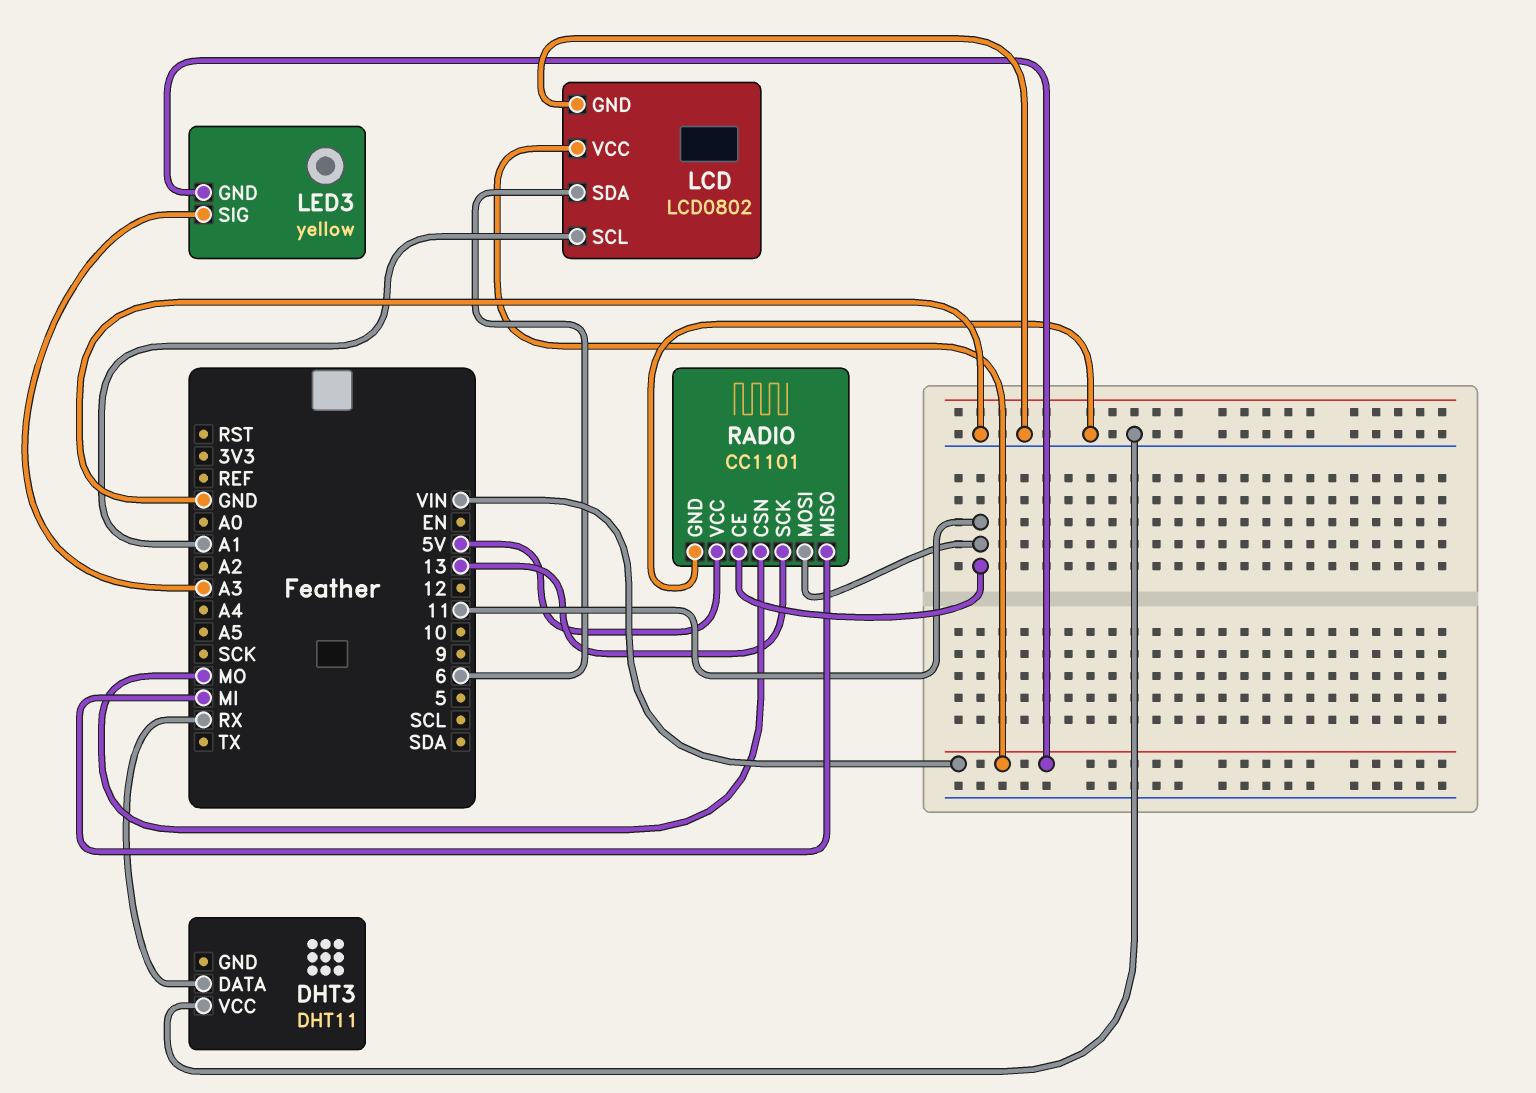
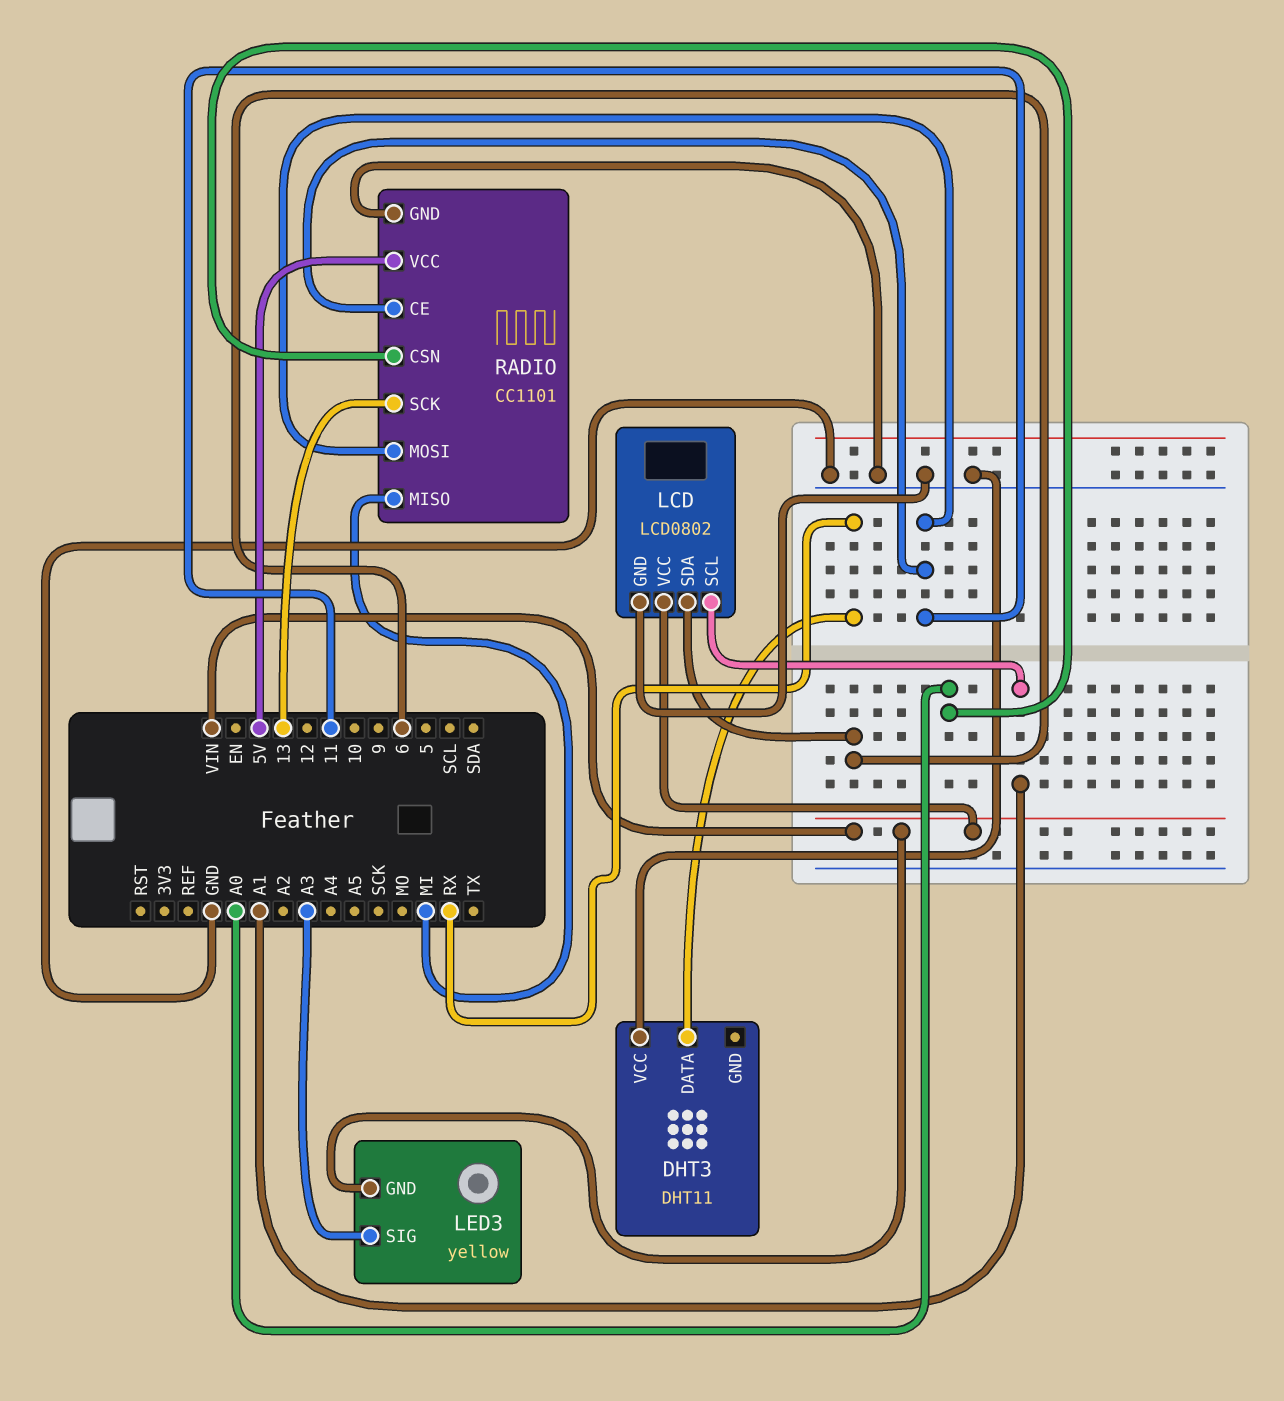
RADIO pin CSN: MO -> A0

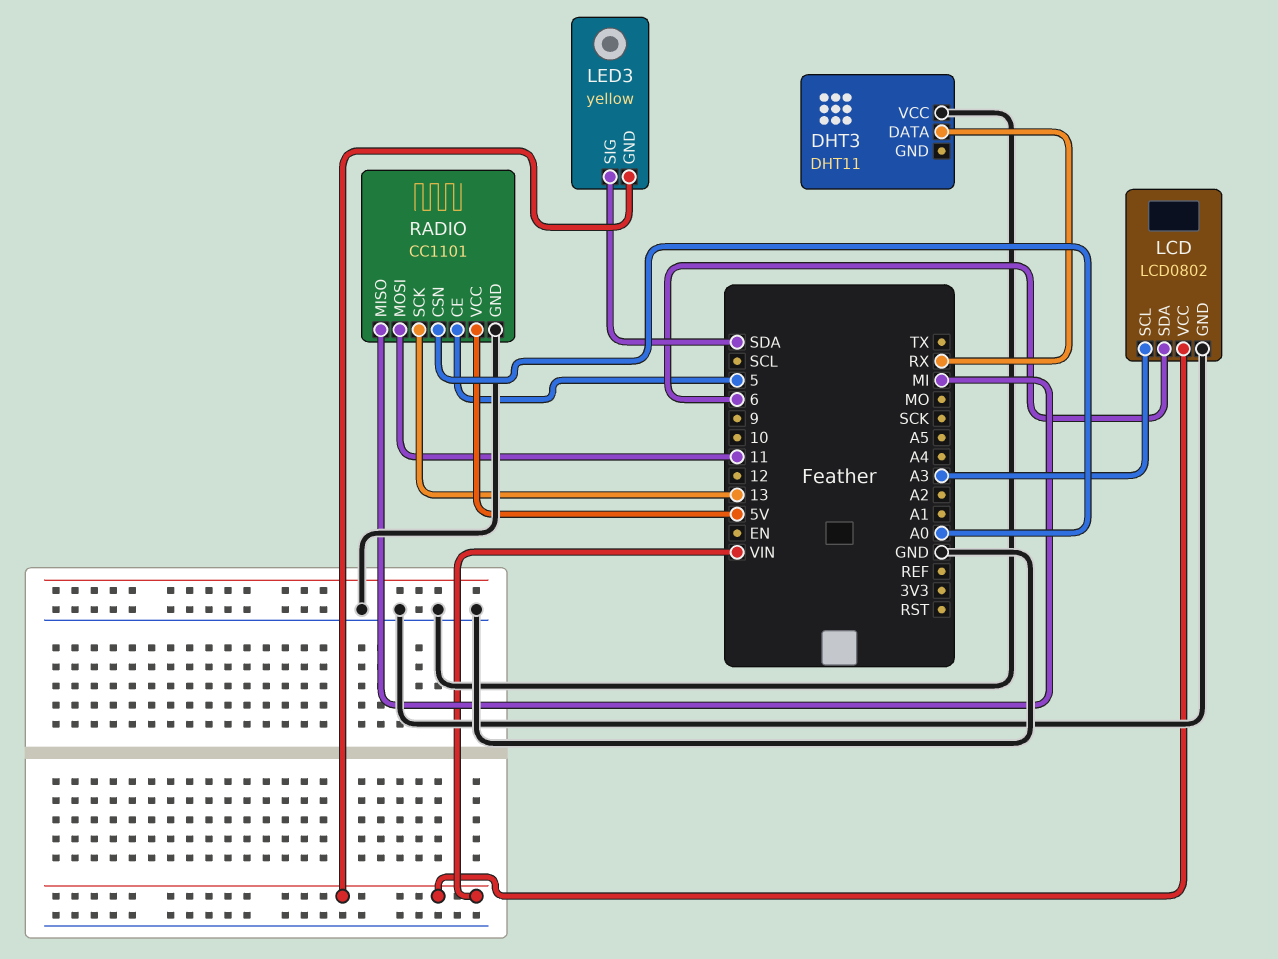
LCD pin SCL: A1 -> A3
LED3 pin SIG: A3 -> SDA
RADIO pin CE: 11 -> 5

